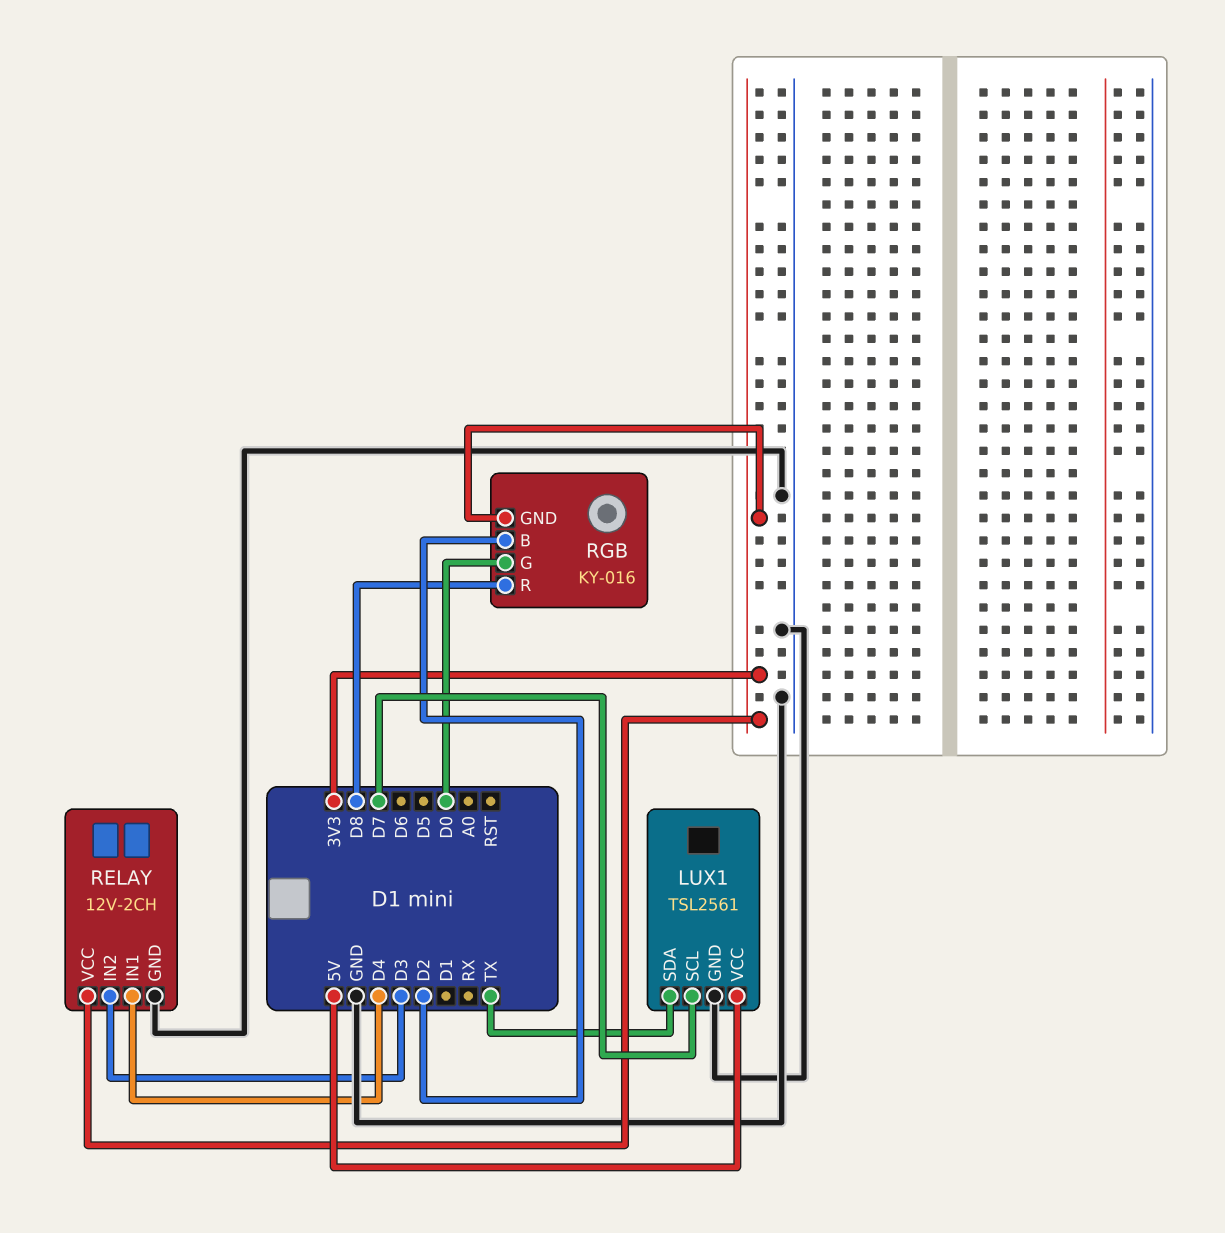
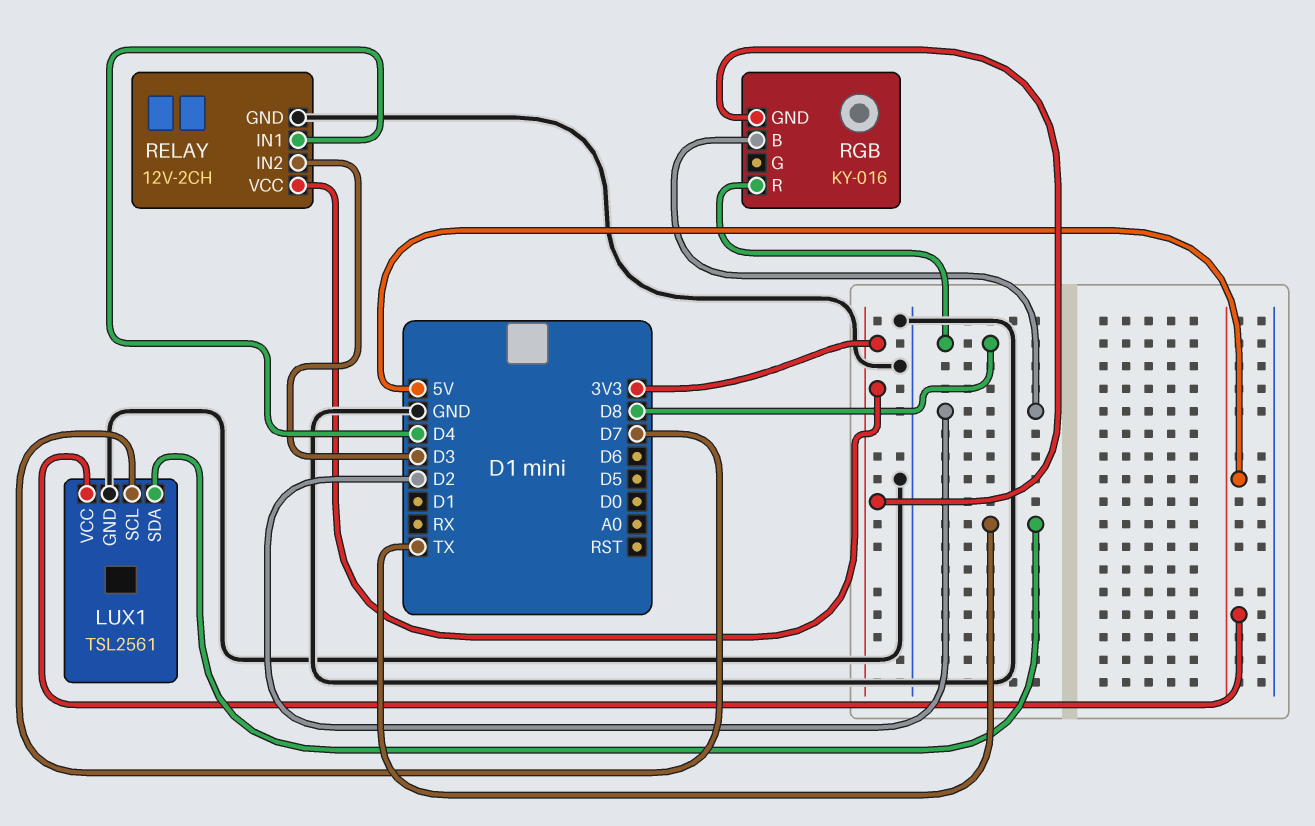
RGB pin G: D0 -> none

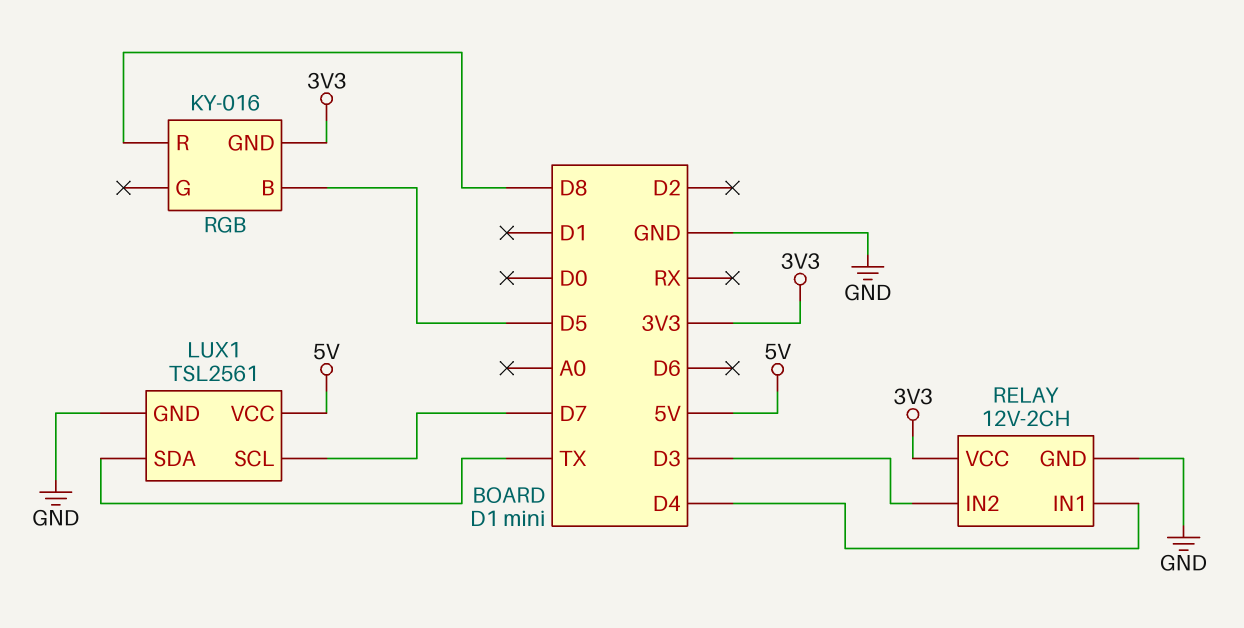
RGB pin B: D2 -> D5

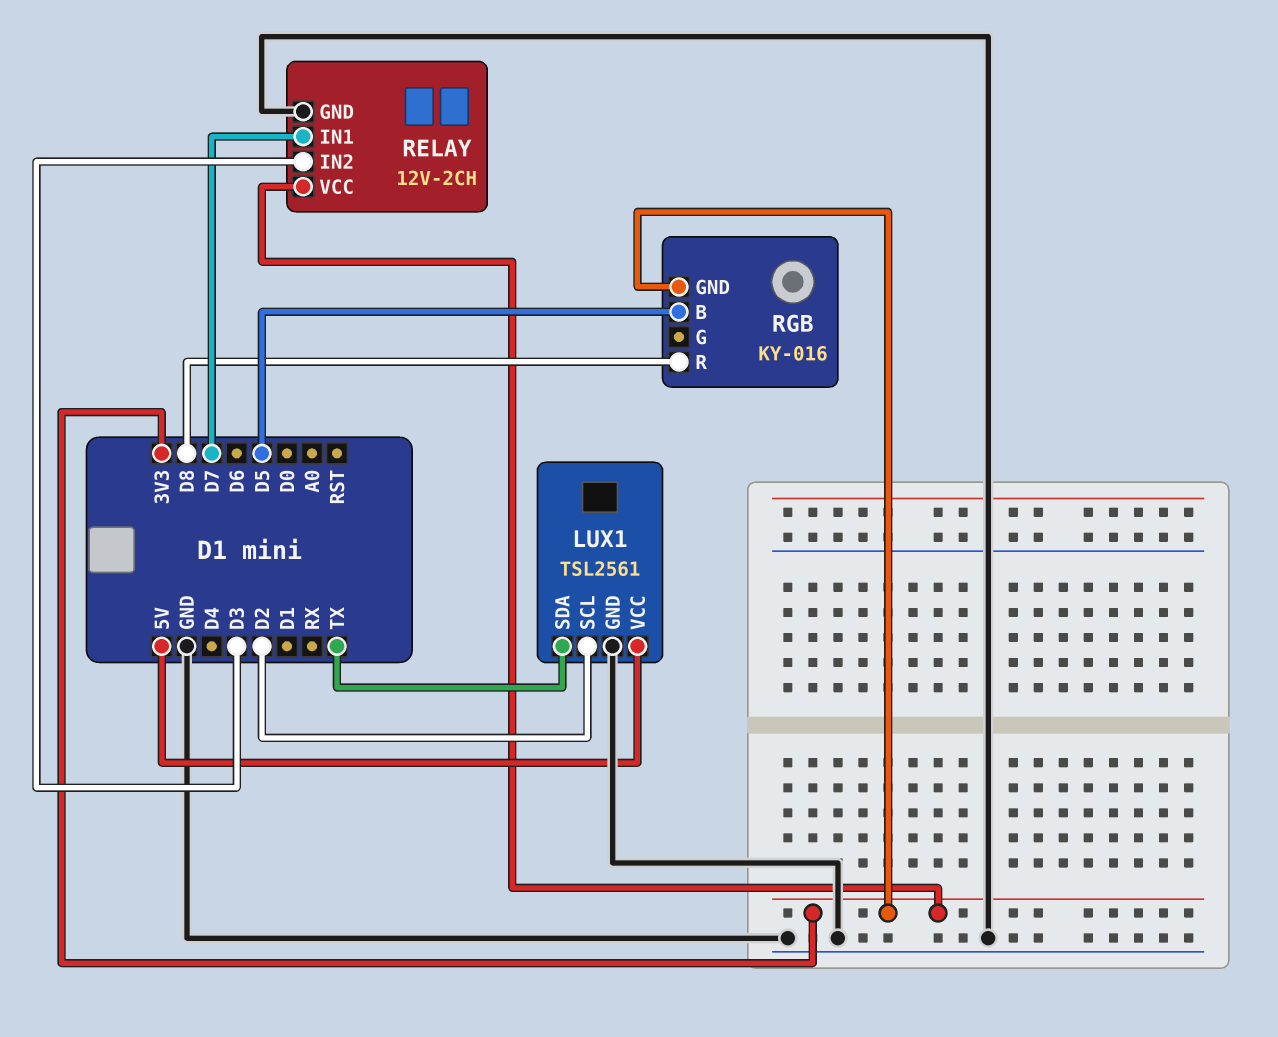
LUX1 pin SCL: D7 -> D2
RELAY pin IN1: D4 -> D7

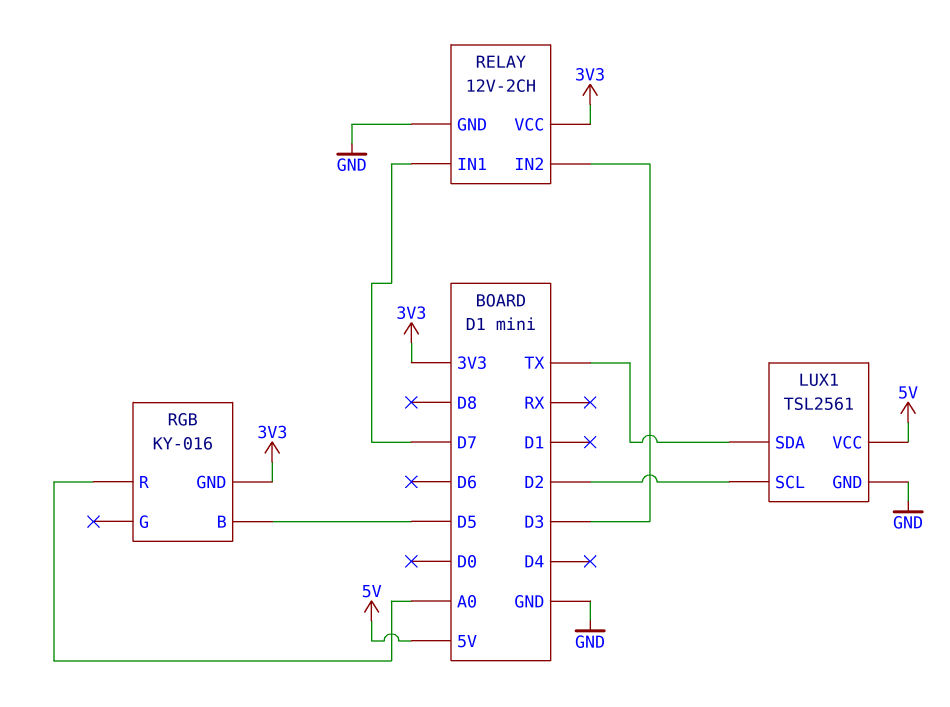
RGB pin R: D8 -> A0

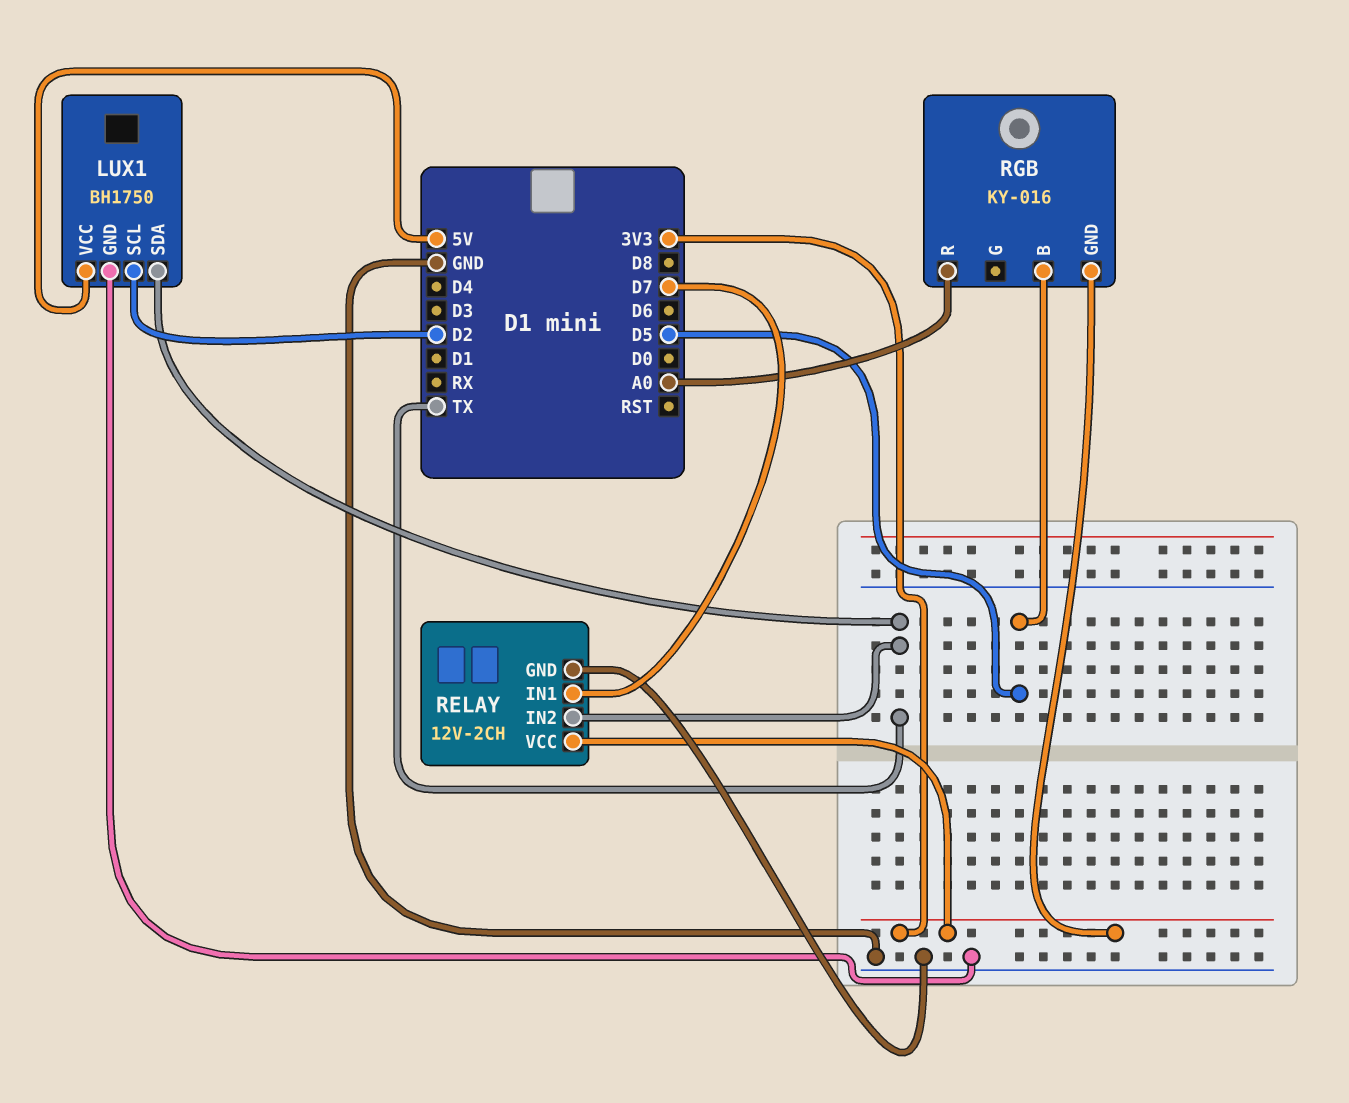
LUX1: TSL2561 -> BH1750
RELAY pin IN2: D3 -> TX

